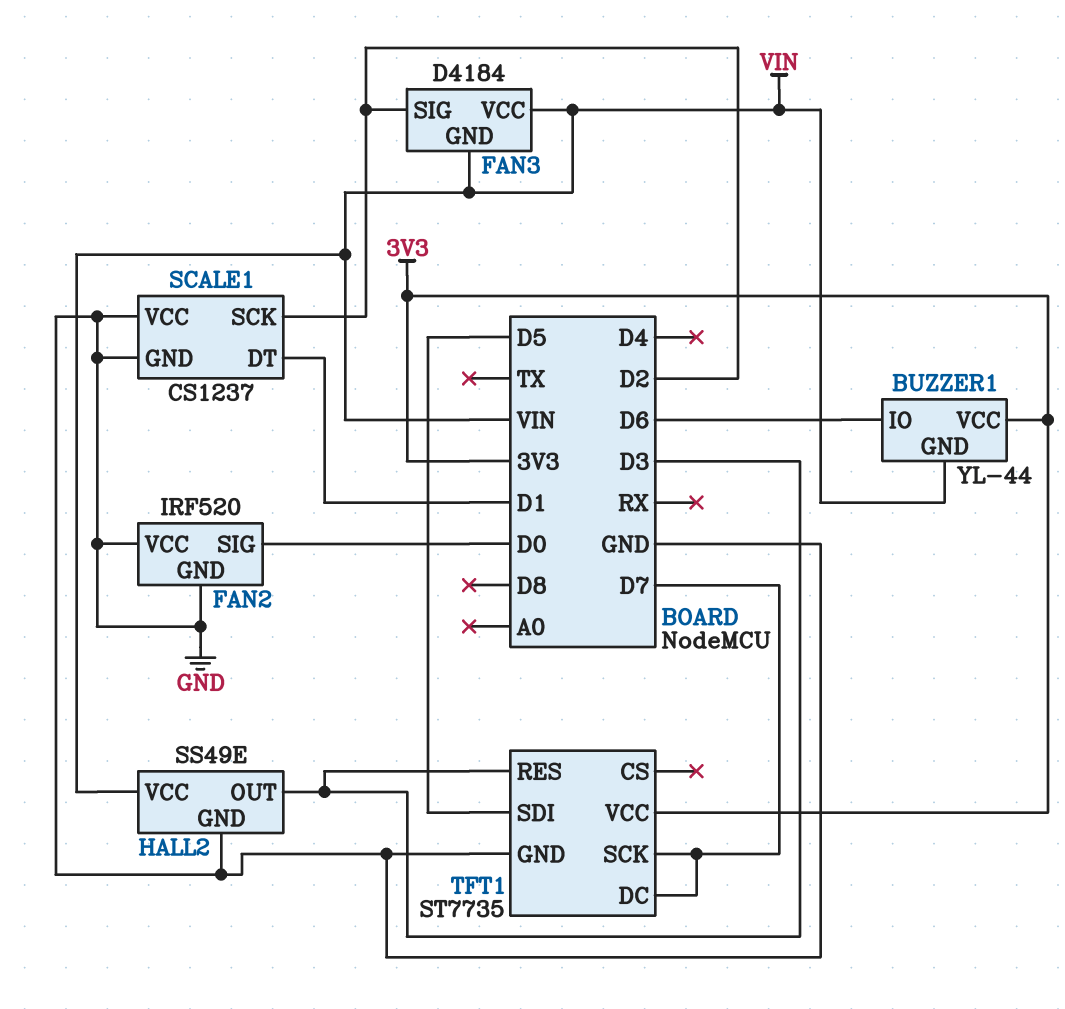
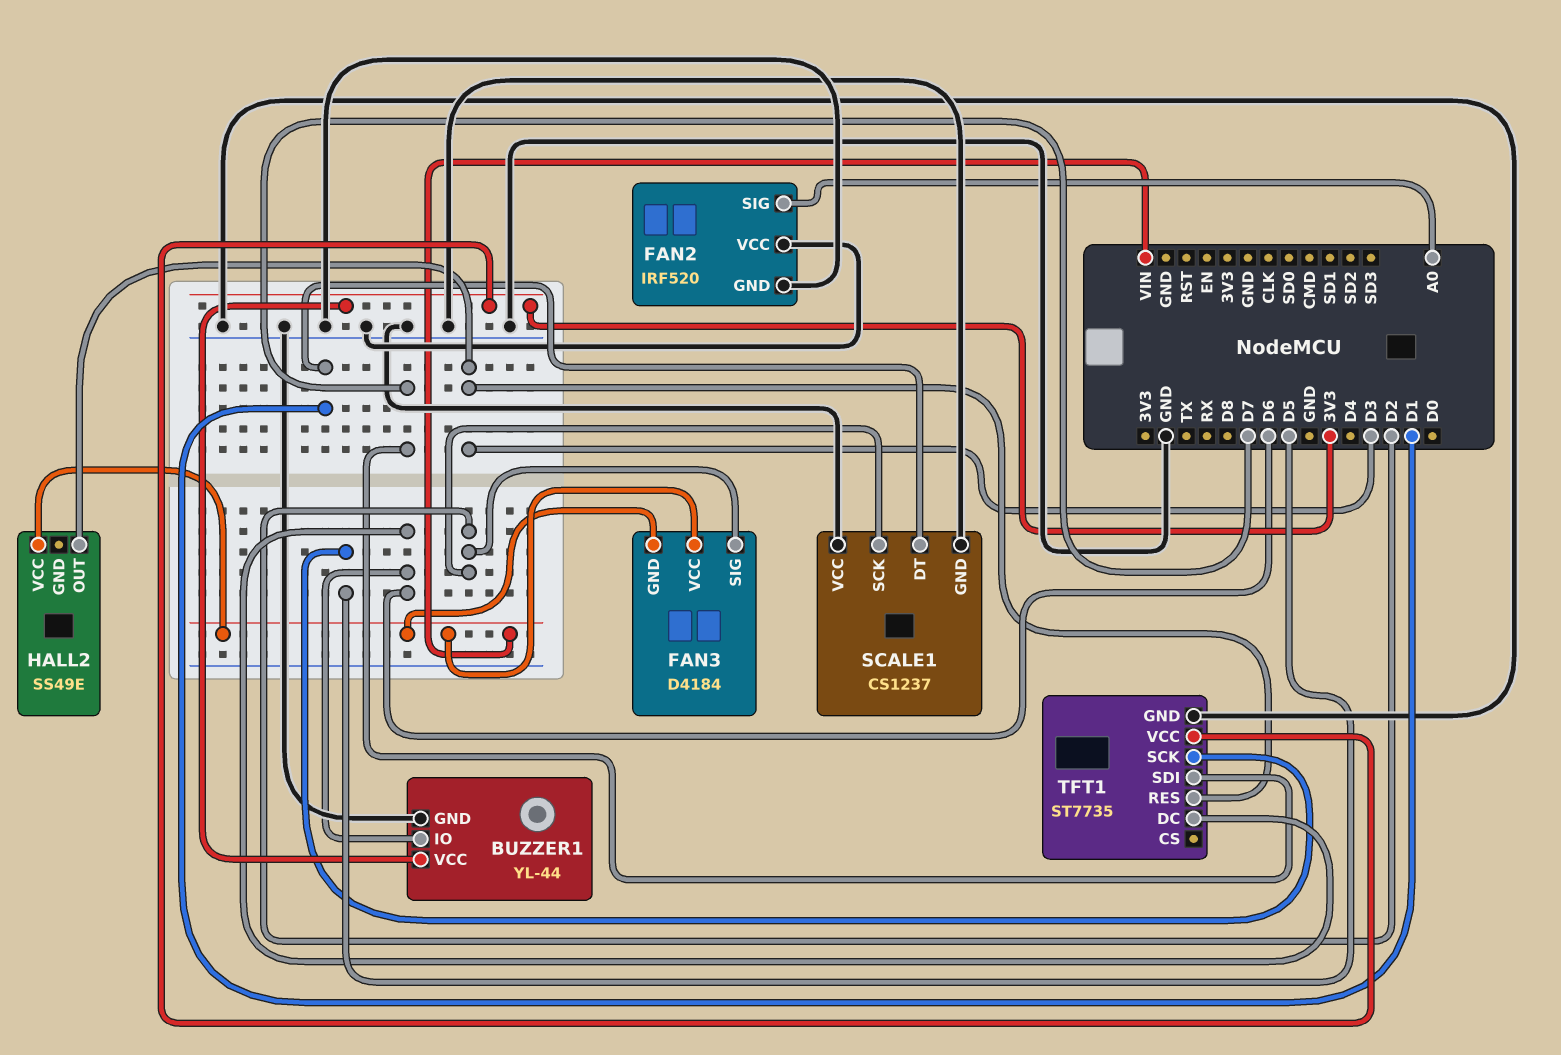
BUZZER1 pin GND: VIN -> GND
FAN2 pin SIG: D0 -> A0
HALL2 pin GND: GND -> none
TFT1 pin DC: D7 -> D6
TFT1 pin SCK: D7 -> D5
TFT1 pin SDI: D5 -> D7

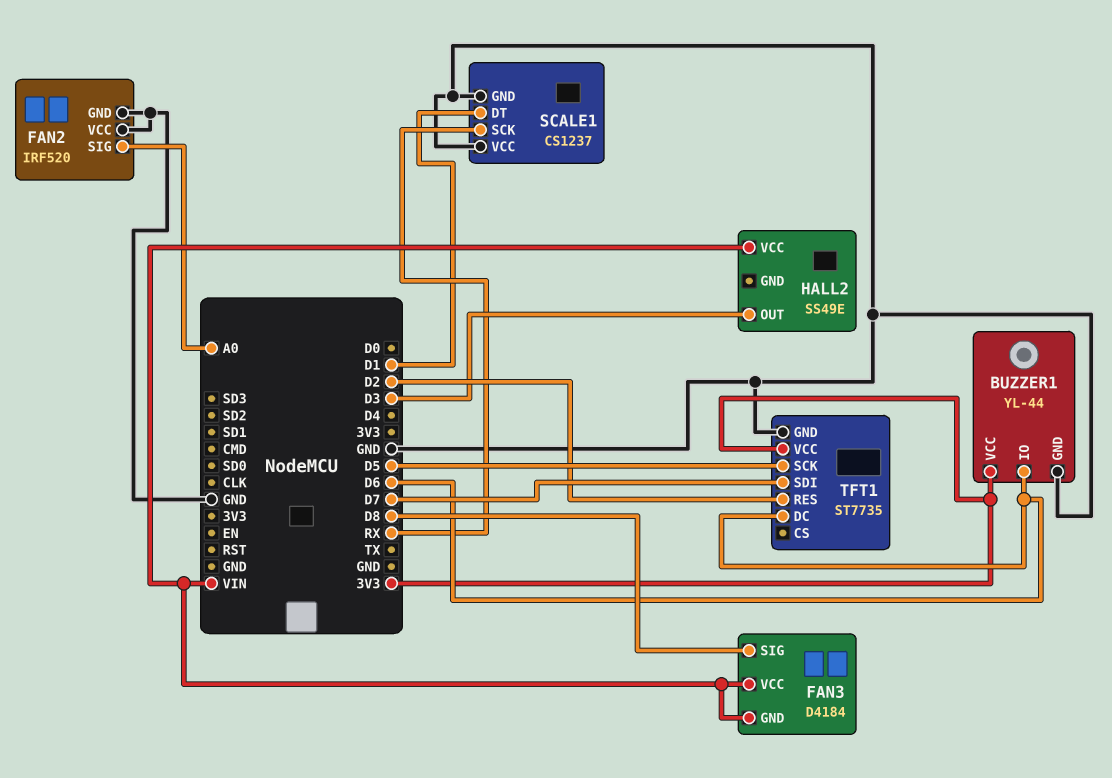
FAN3 pin SIG: D2 -> D8
SCALE1 pin SCK: D2 -> RX
TFT1 pin RES: D3 -> D2

